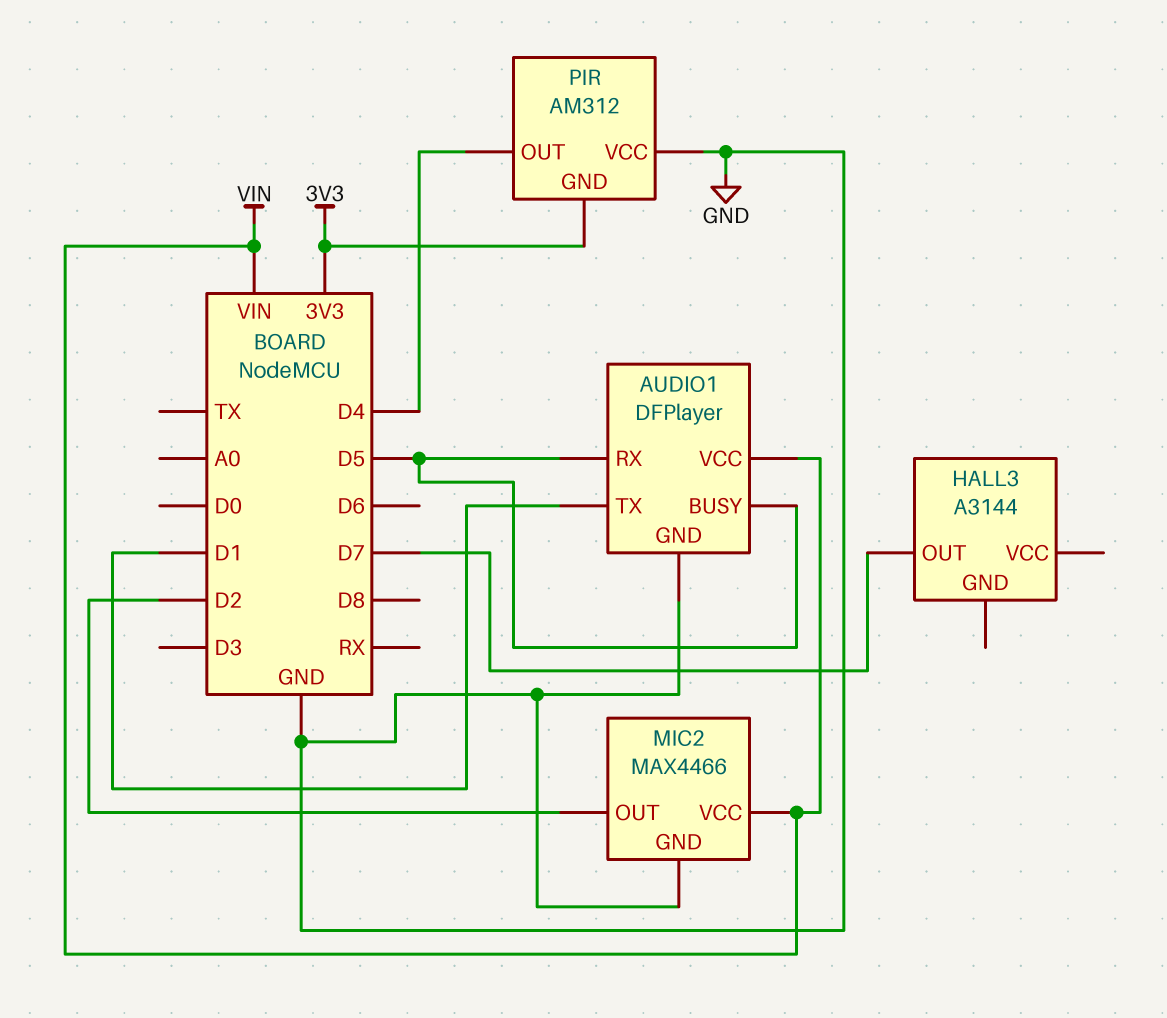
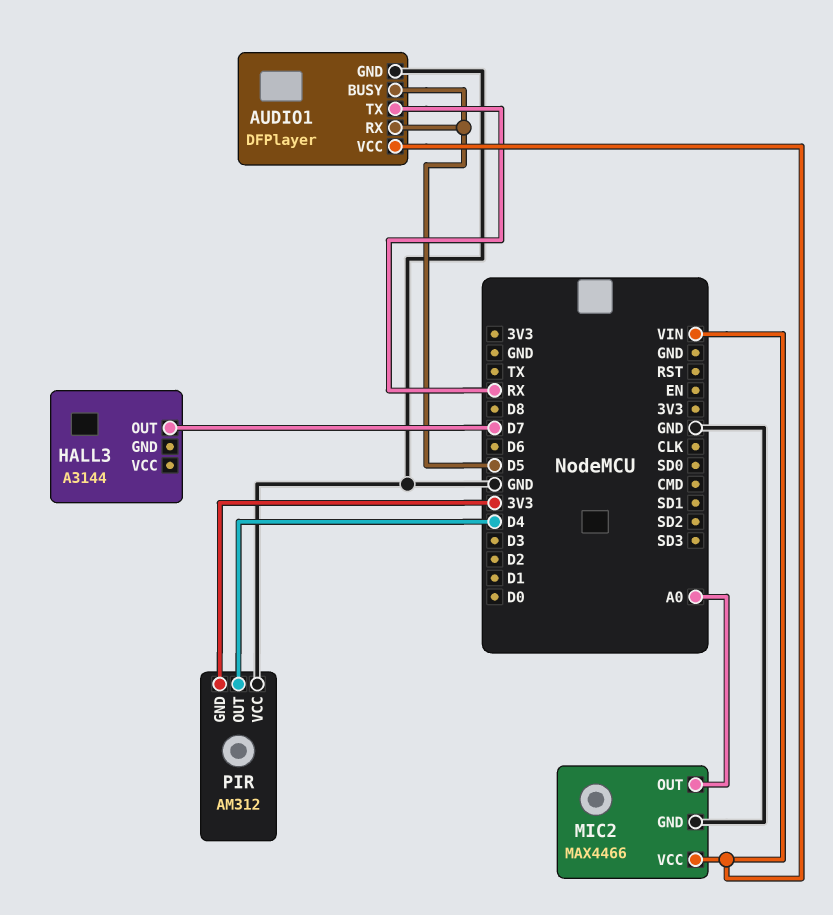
AUDIO1 pin TX: D1 -> RX
MIC2 pin OUT: D2 -> A0

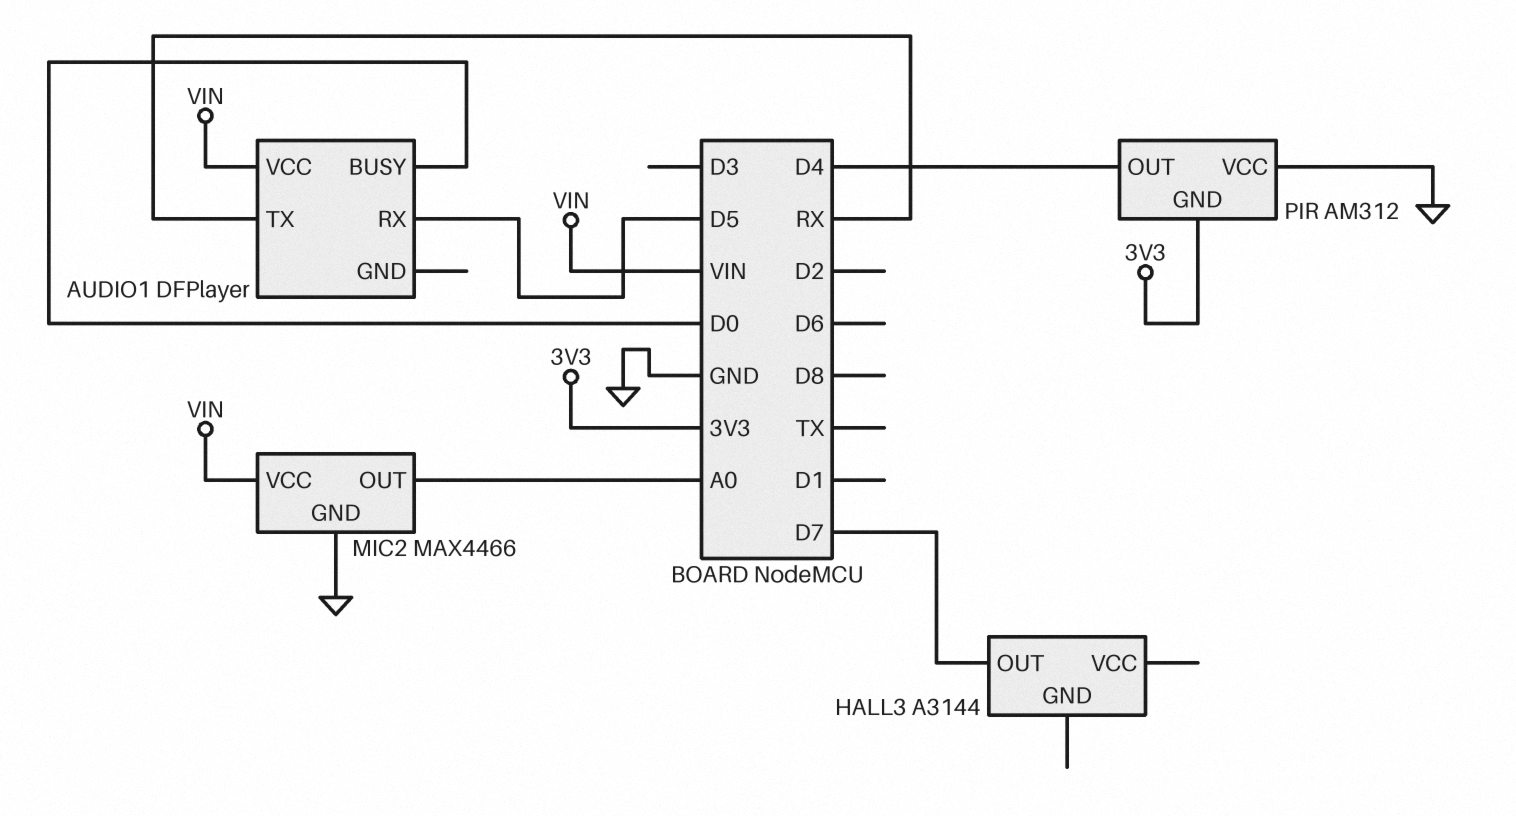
AUDIO1 pin BUSY: D5 -> D0
AUDIO1 pin GND: GND -> none

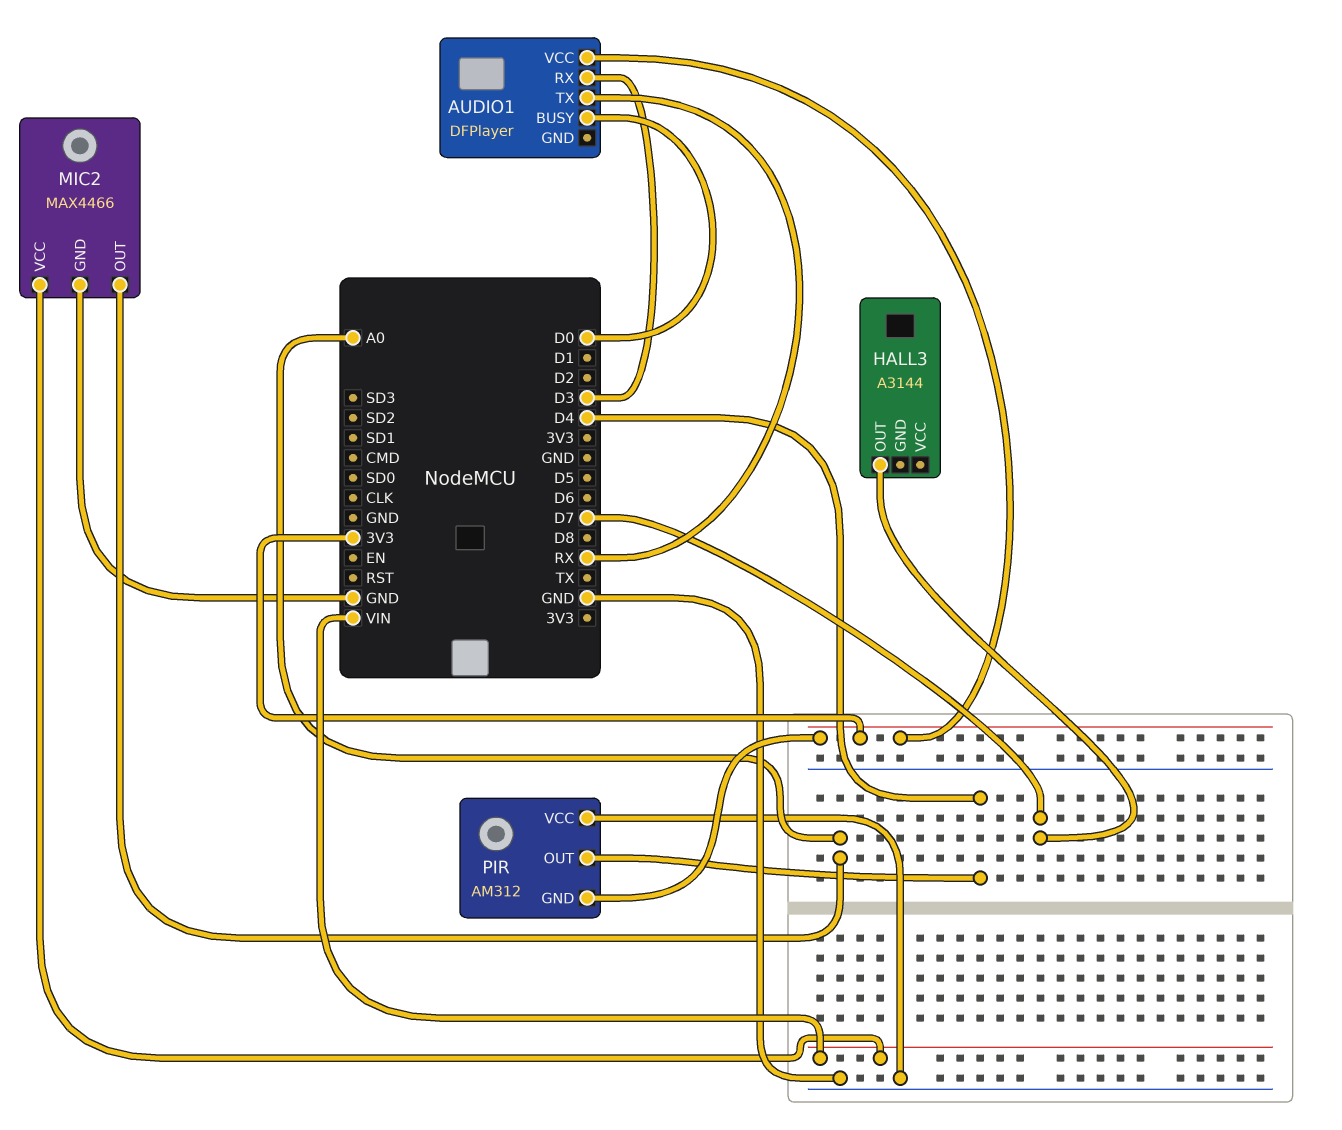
AUDIO1 pin RX: D5 -> D3
AUDIO1 pin VCC: VIN -> 3V3

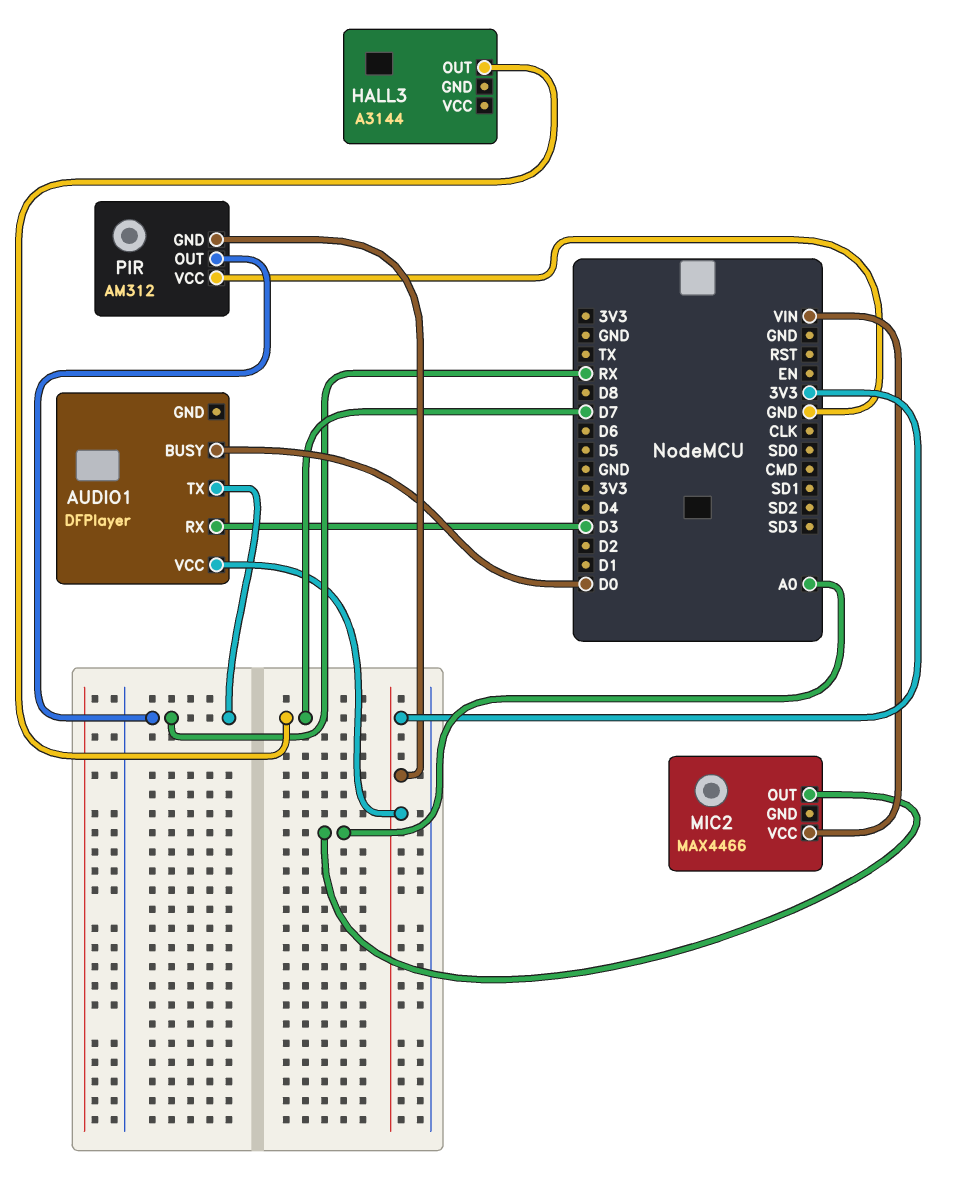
MIC2 pin GND: GND -> none
PIR pin OUT: D4 -> RX

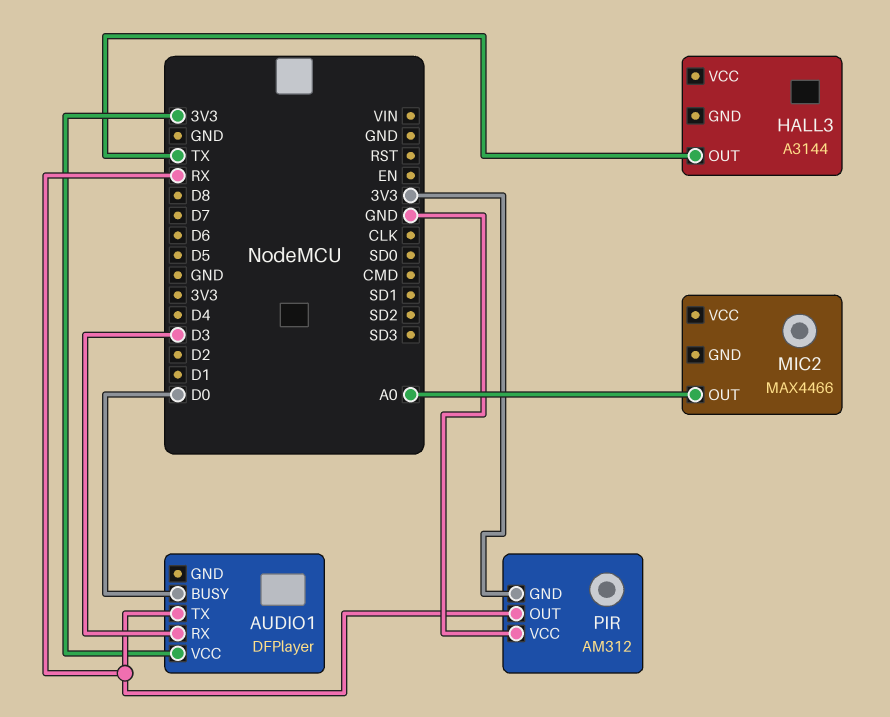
HALL3 pin OUT: D7 -> TX
MIC2 pin VCC: VIN -> none

